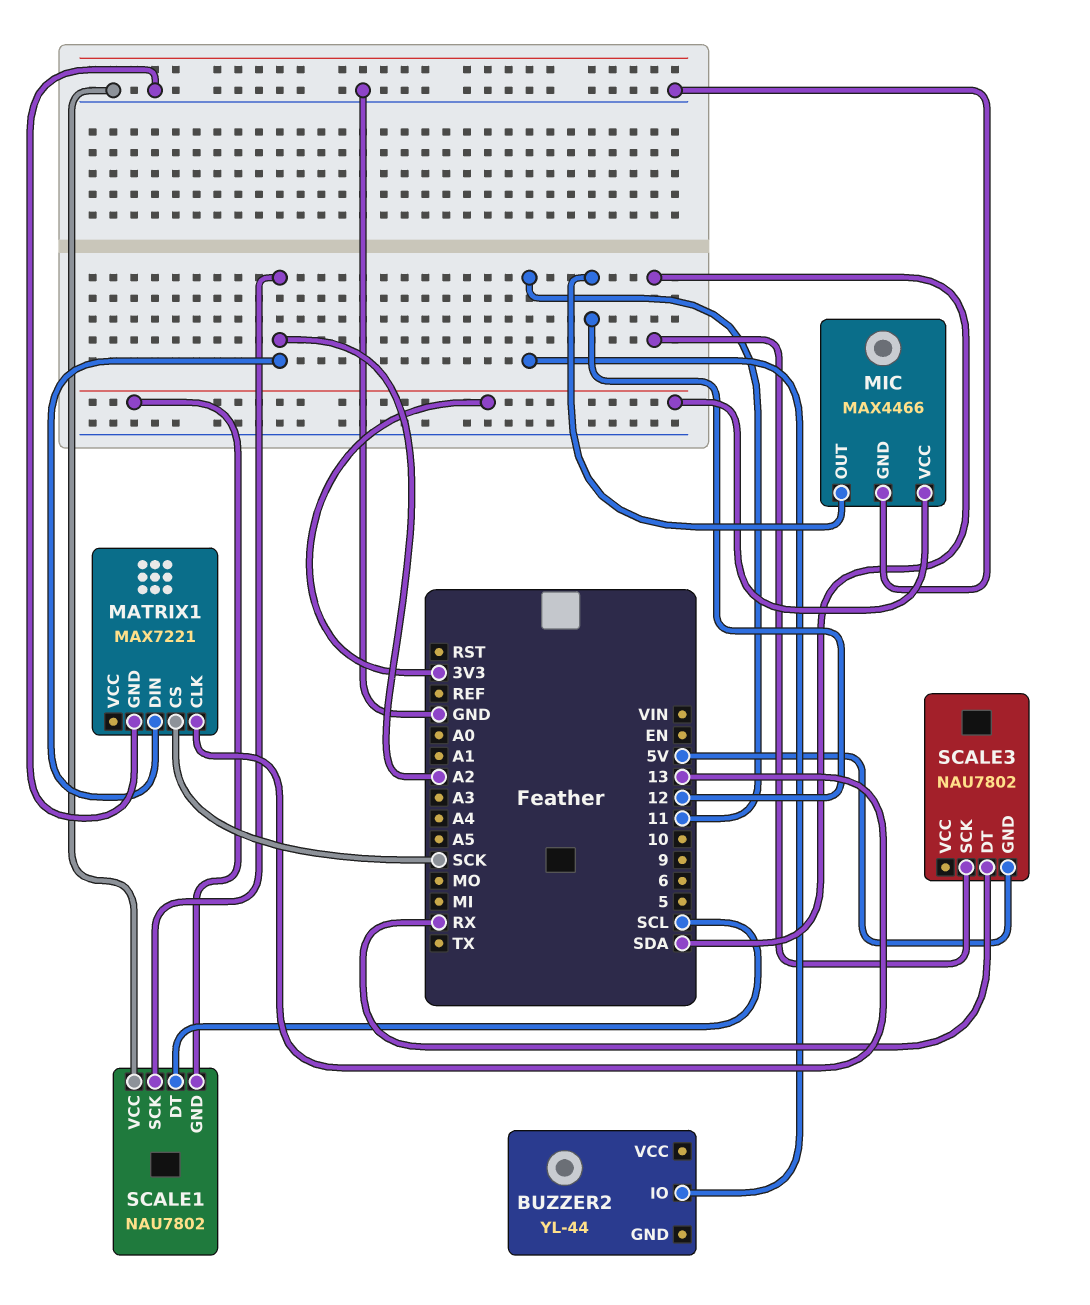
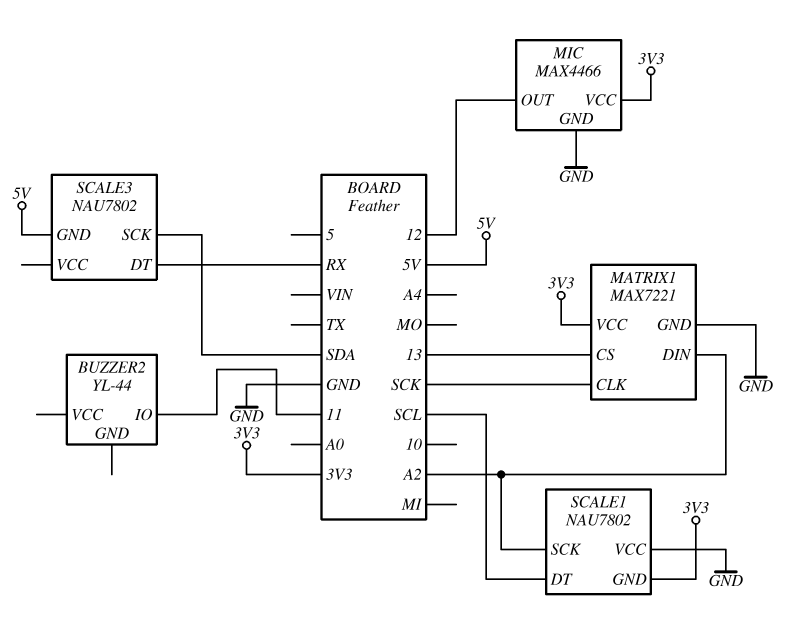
MATRIX1 pin CLK: 13 -> SCK
MATRIX1 pin CS: SCK -> 13
MATRIX1 pin VCC: none -> 3V3

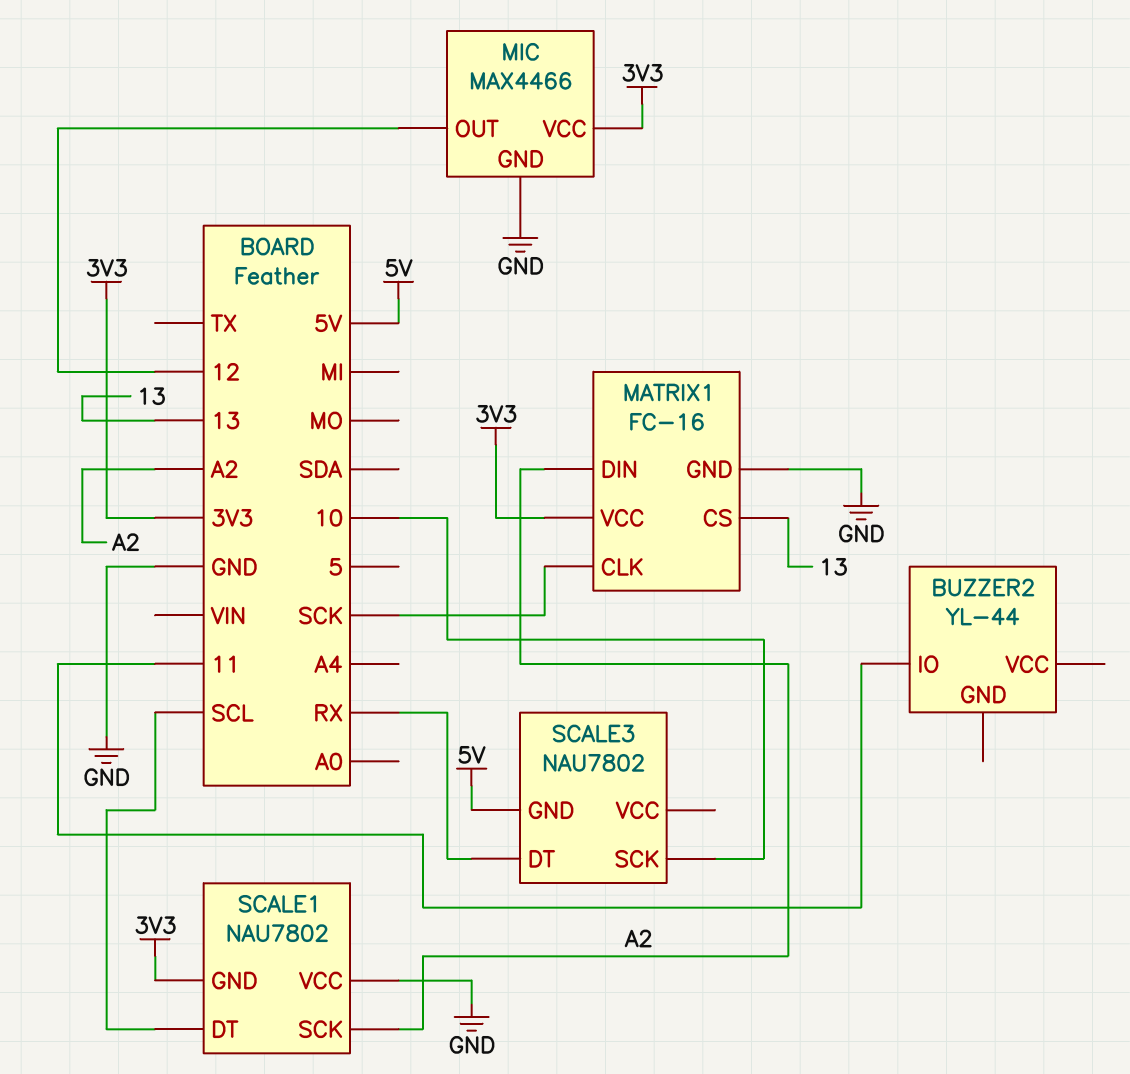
MATRIX1: MAX7221 -> FC-16
SCALE3 pin SCK: SDA -> 10

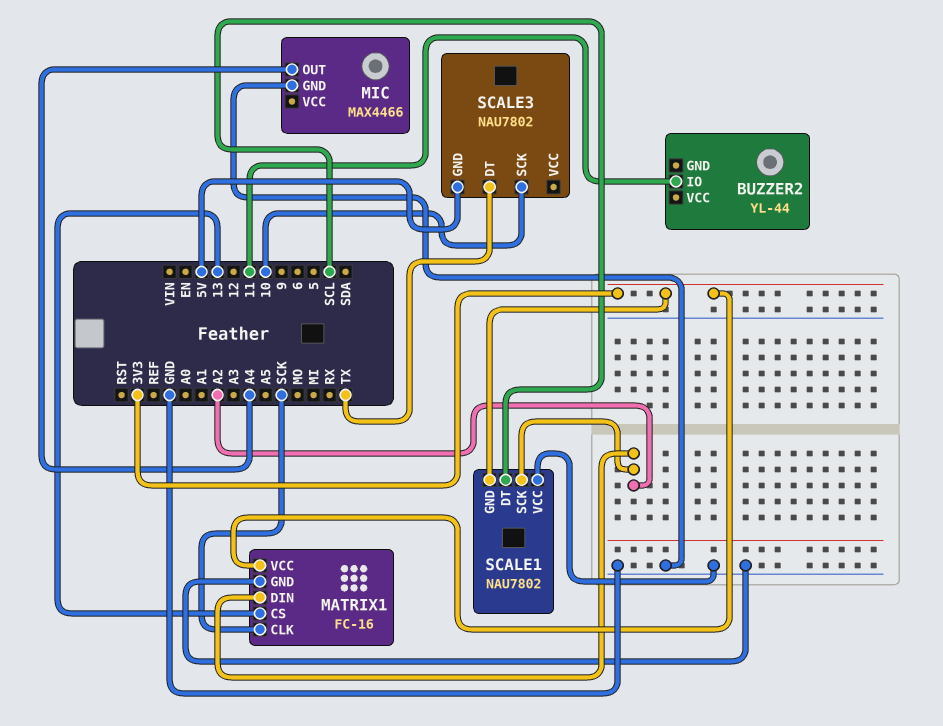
MIC pin OUT: 12 -> A4
MIC pin VCC: 3V3 -> none
SCALE3 pin DT: RX -> TX

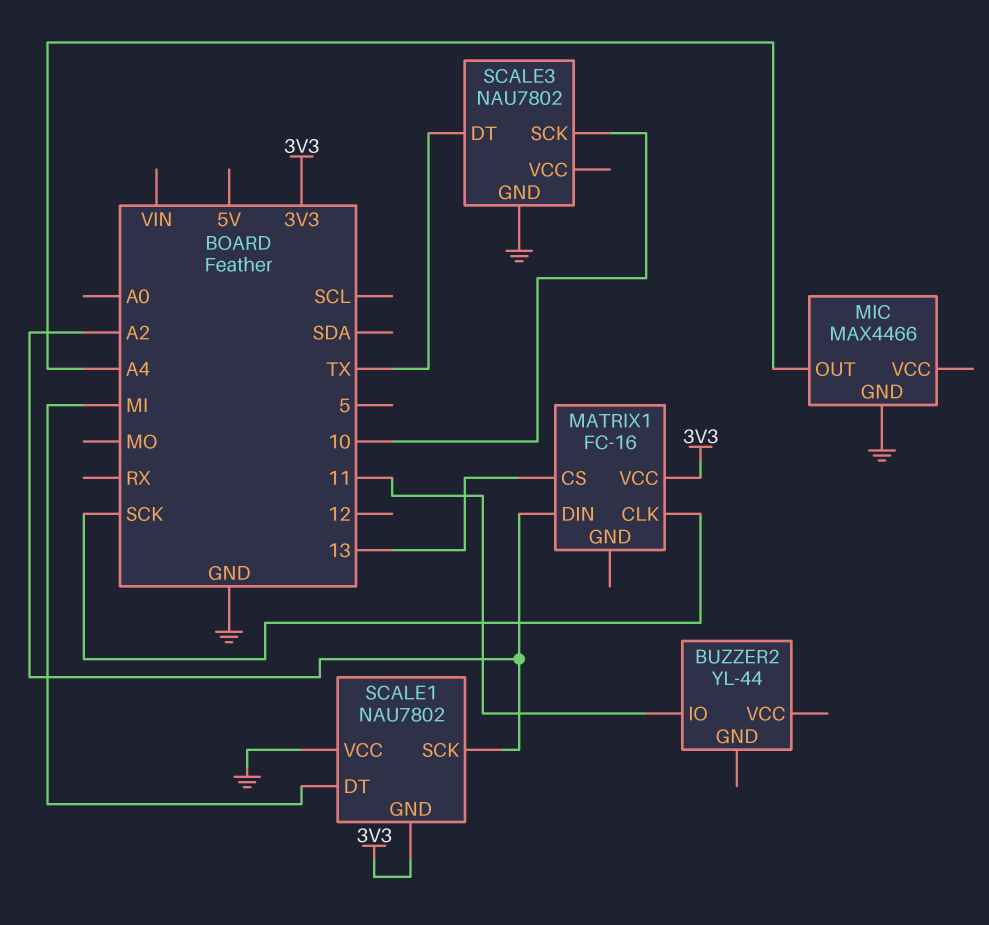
MATRIX1 pin GND: GND -> none
SCALE1 pin DT: SCL -> MI
SCALE3 pin GND: 5V -> GND

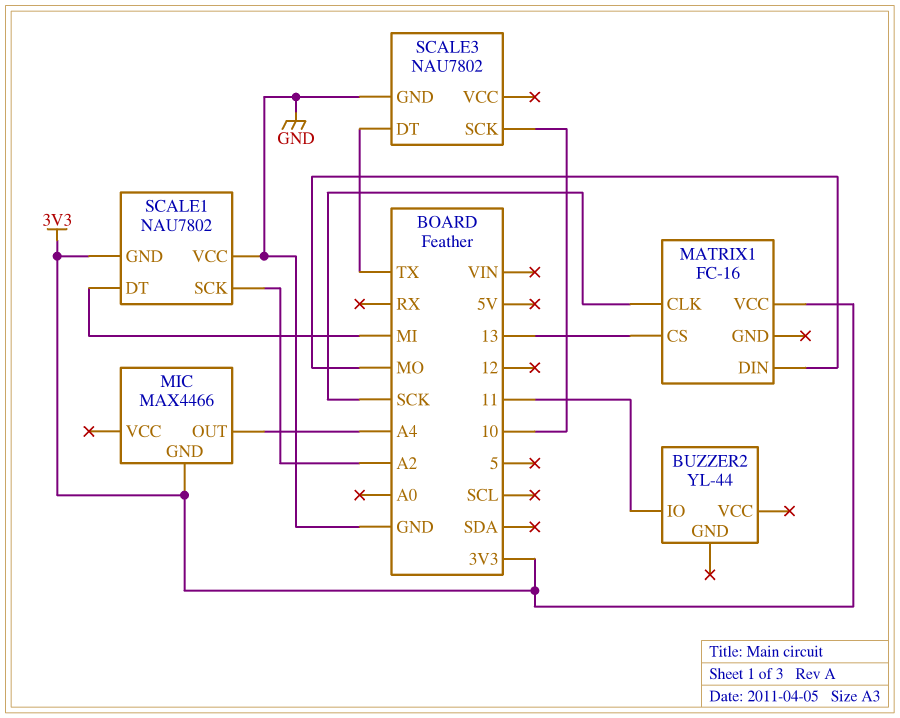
MATRIX1 pin DIN: A2 -> MO
MIC pin GND: GND -> 3V3

